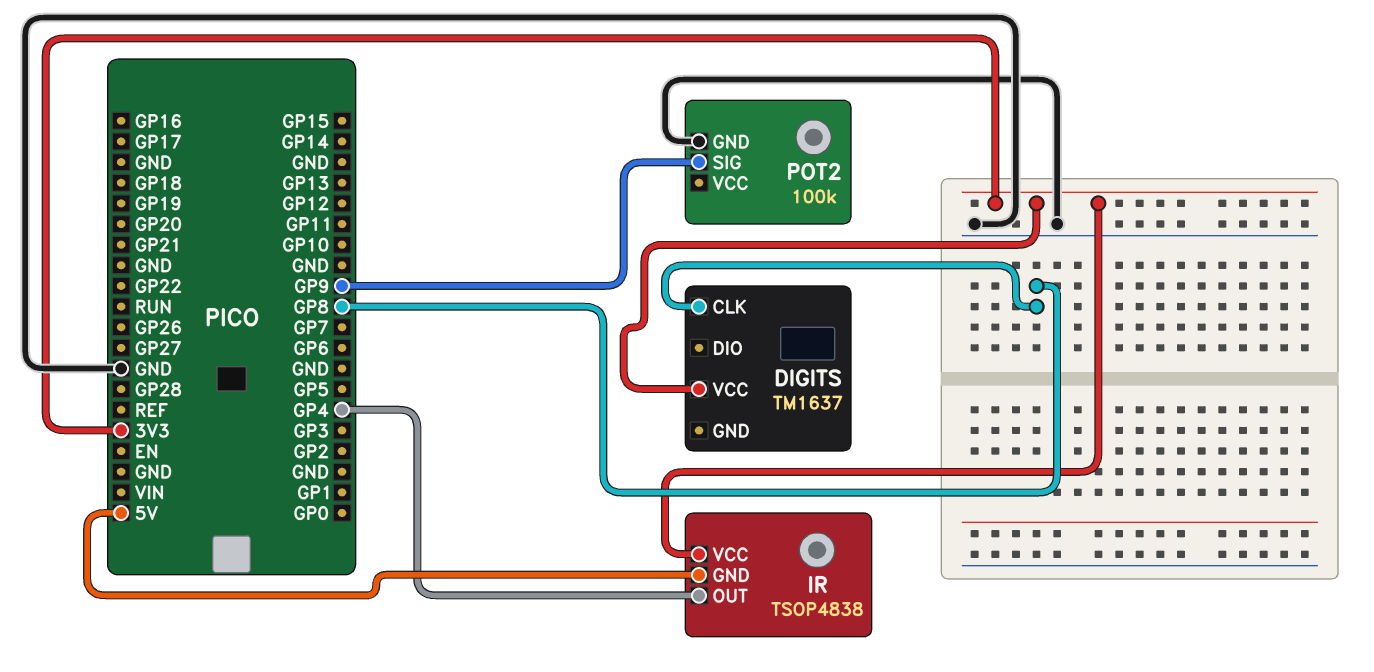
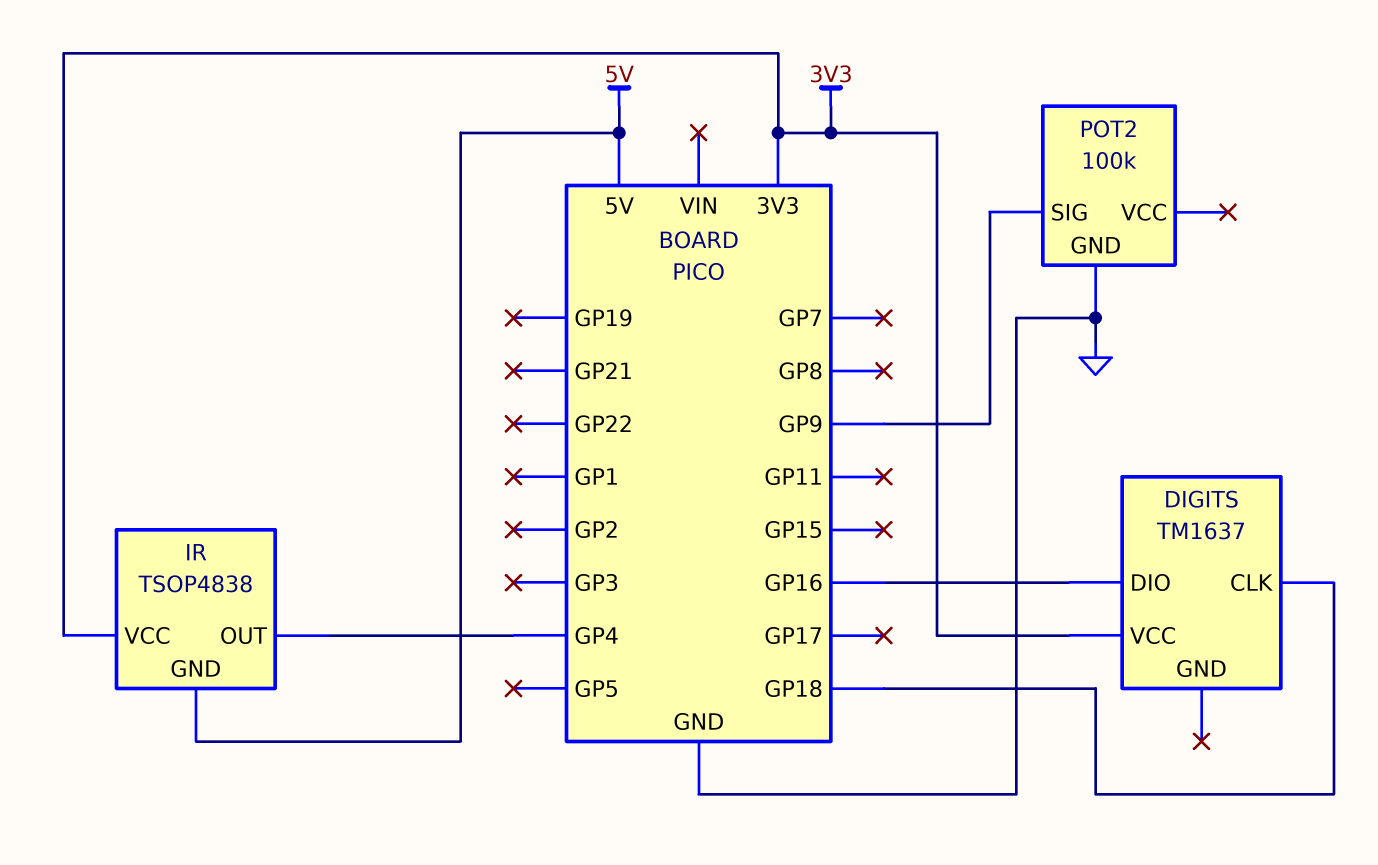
DIGITS pin CLK: GP8 -> GP18
DIGITS pin DIO: none -> GP16

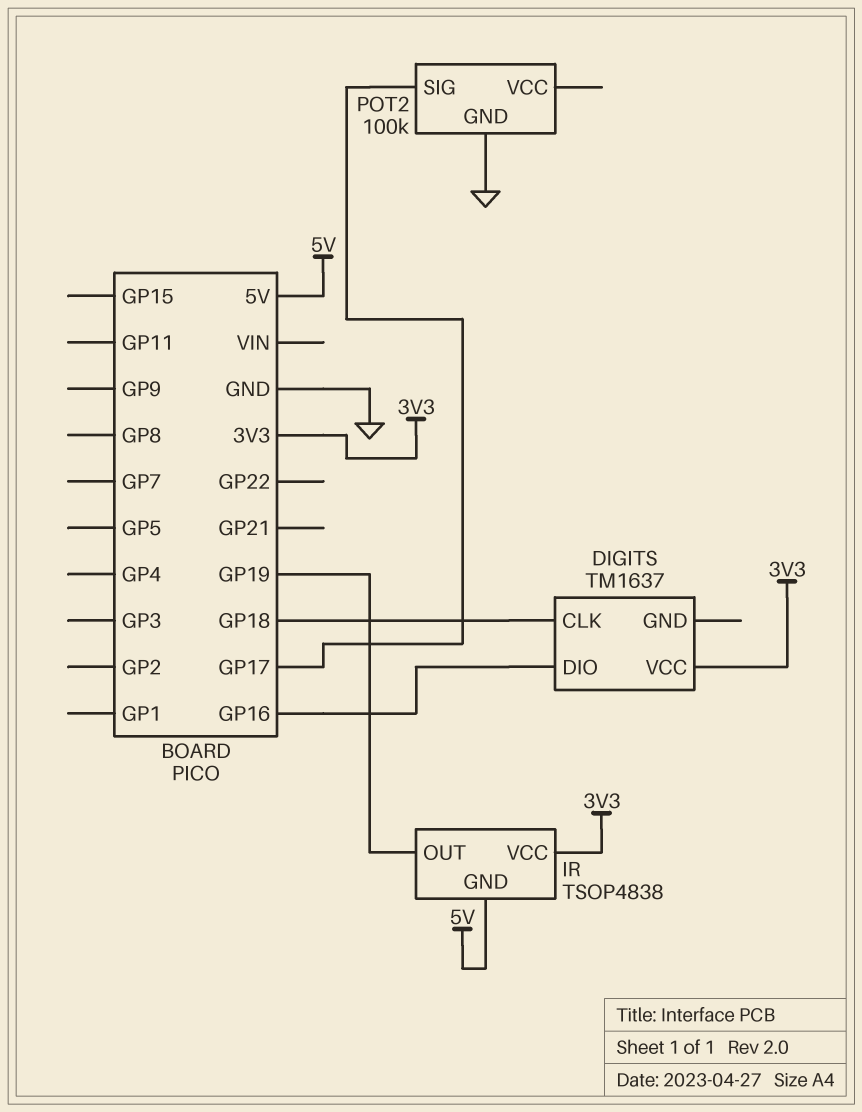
IR pin OUT: GP4 -> GP19
POT2 pin SIG: GP9 -> GP17

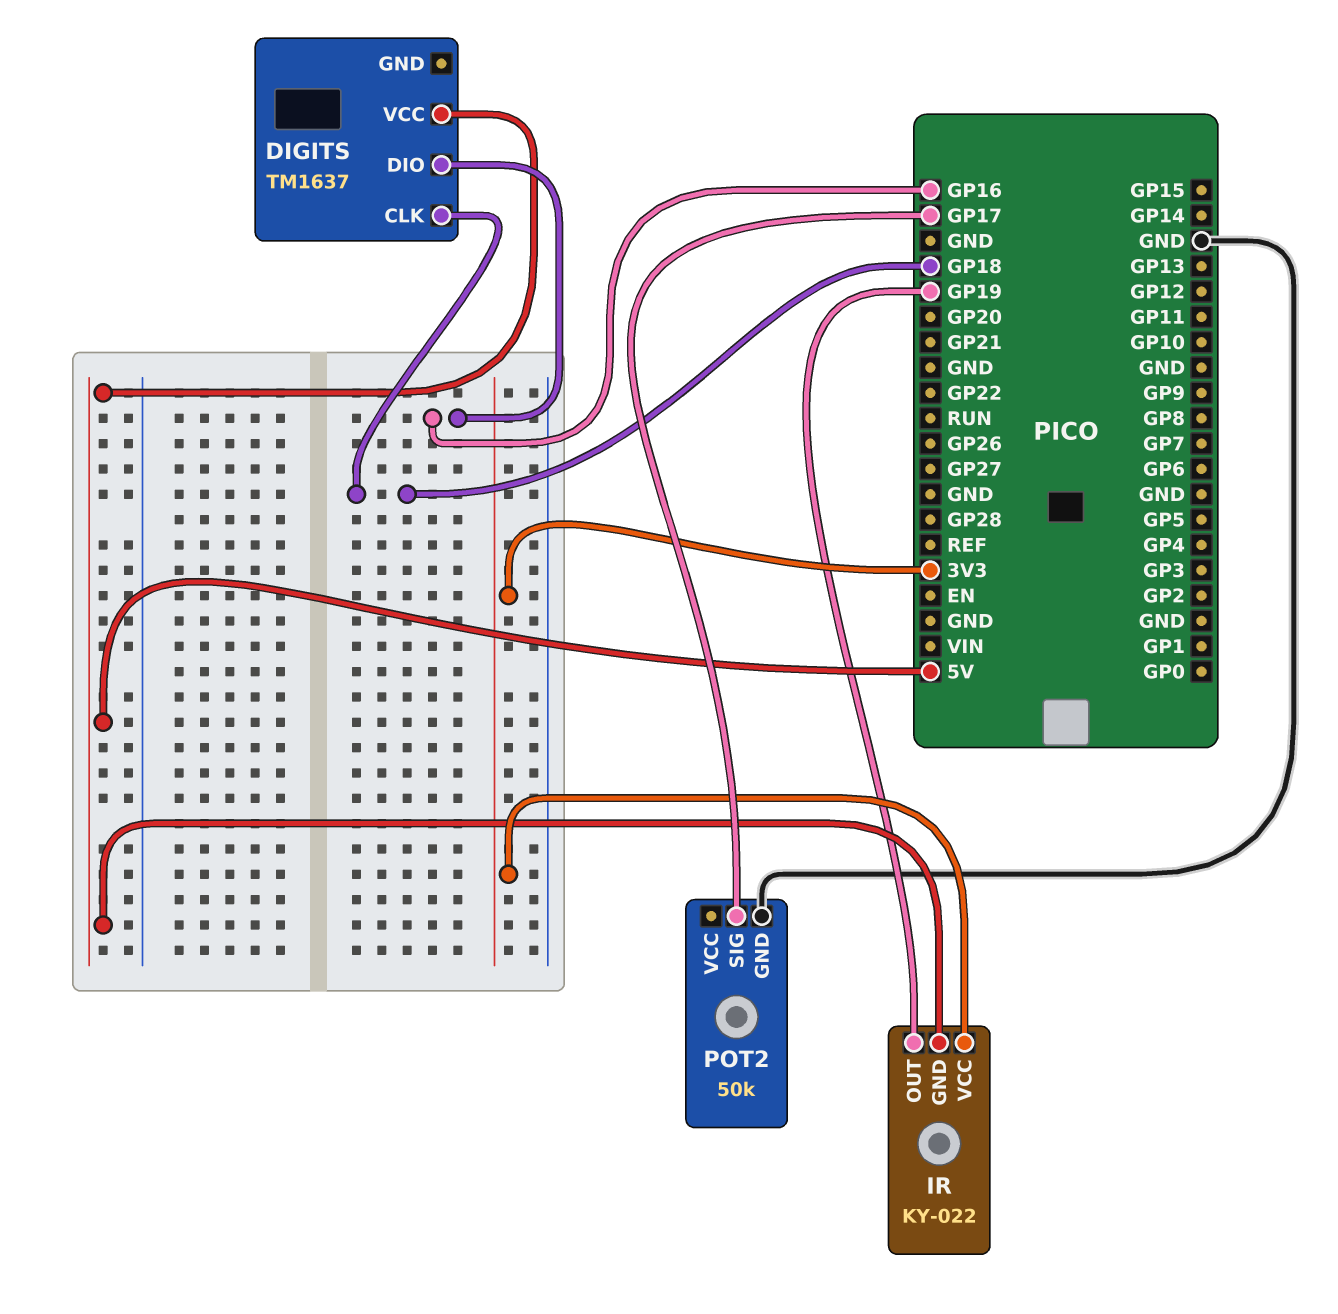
DIGITS pin VCC: 3V3 -> 5V
IR: TSOP4838 -> KY-022
POT2: 100k -> 50k

